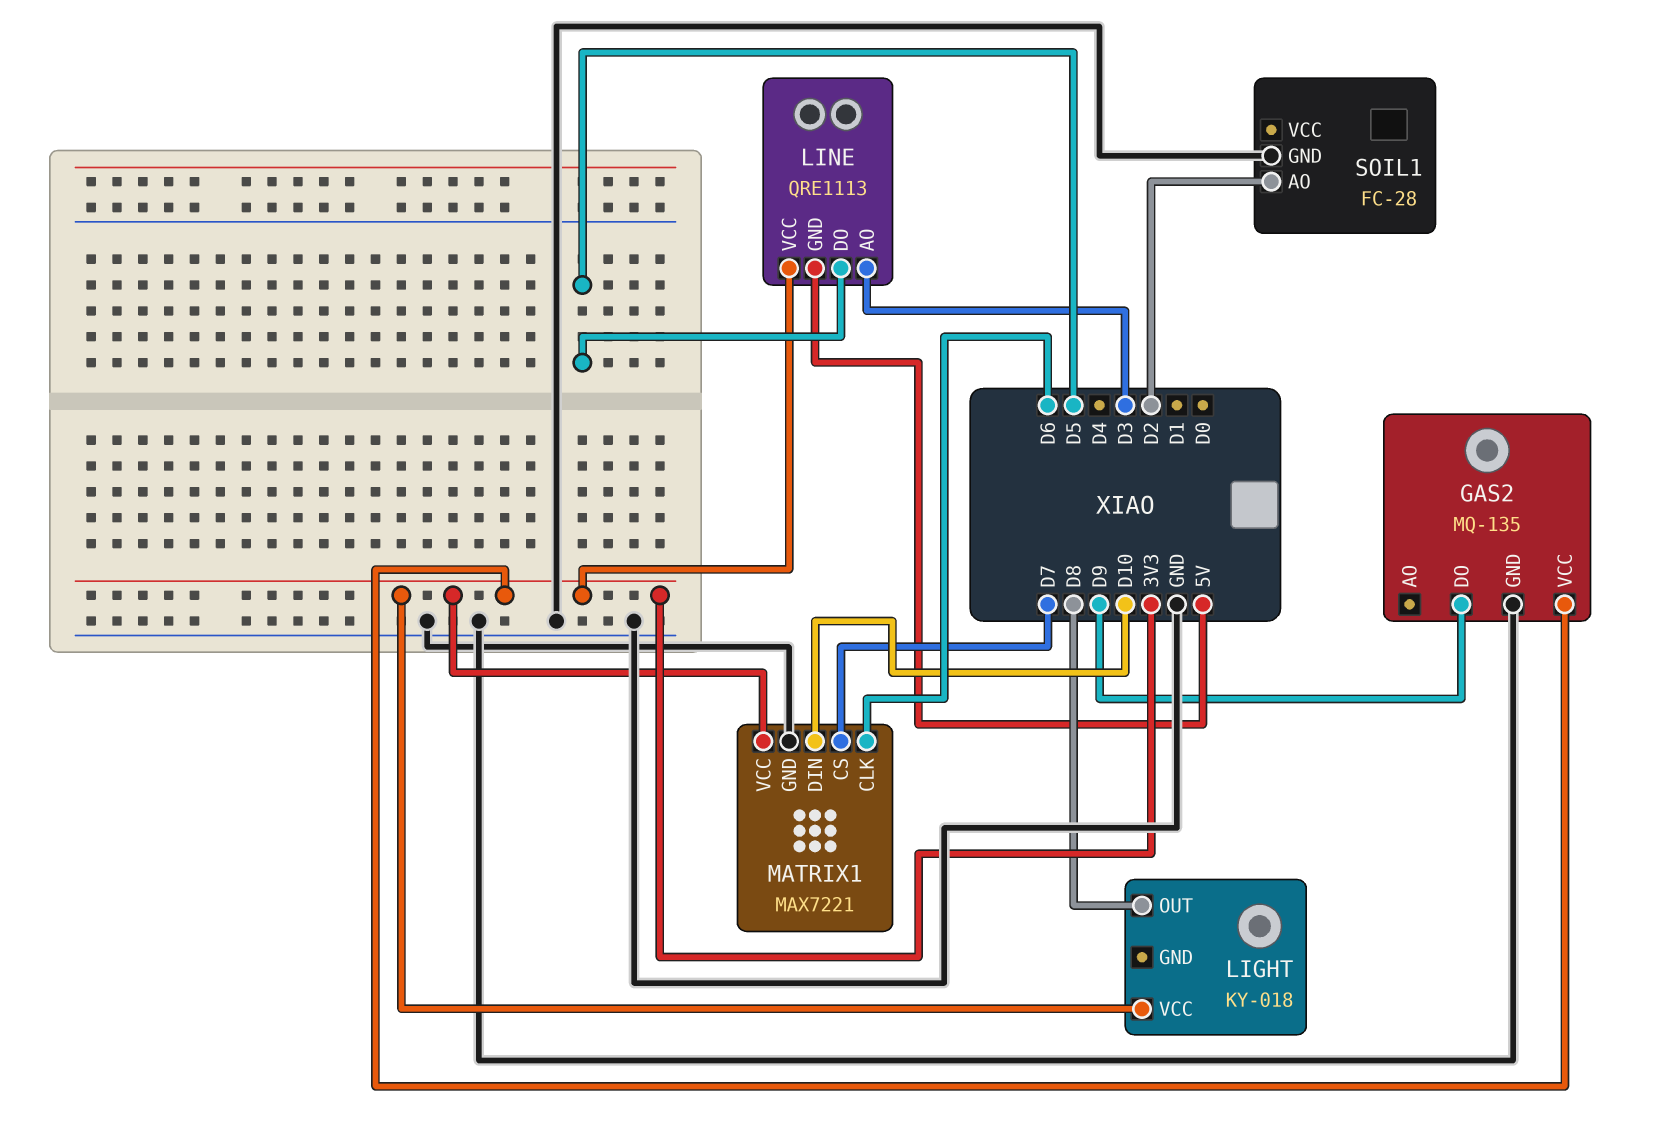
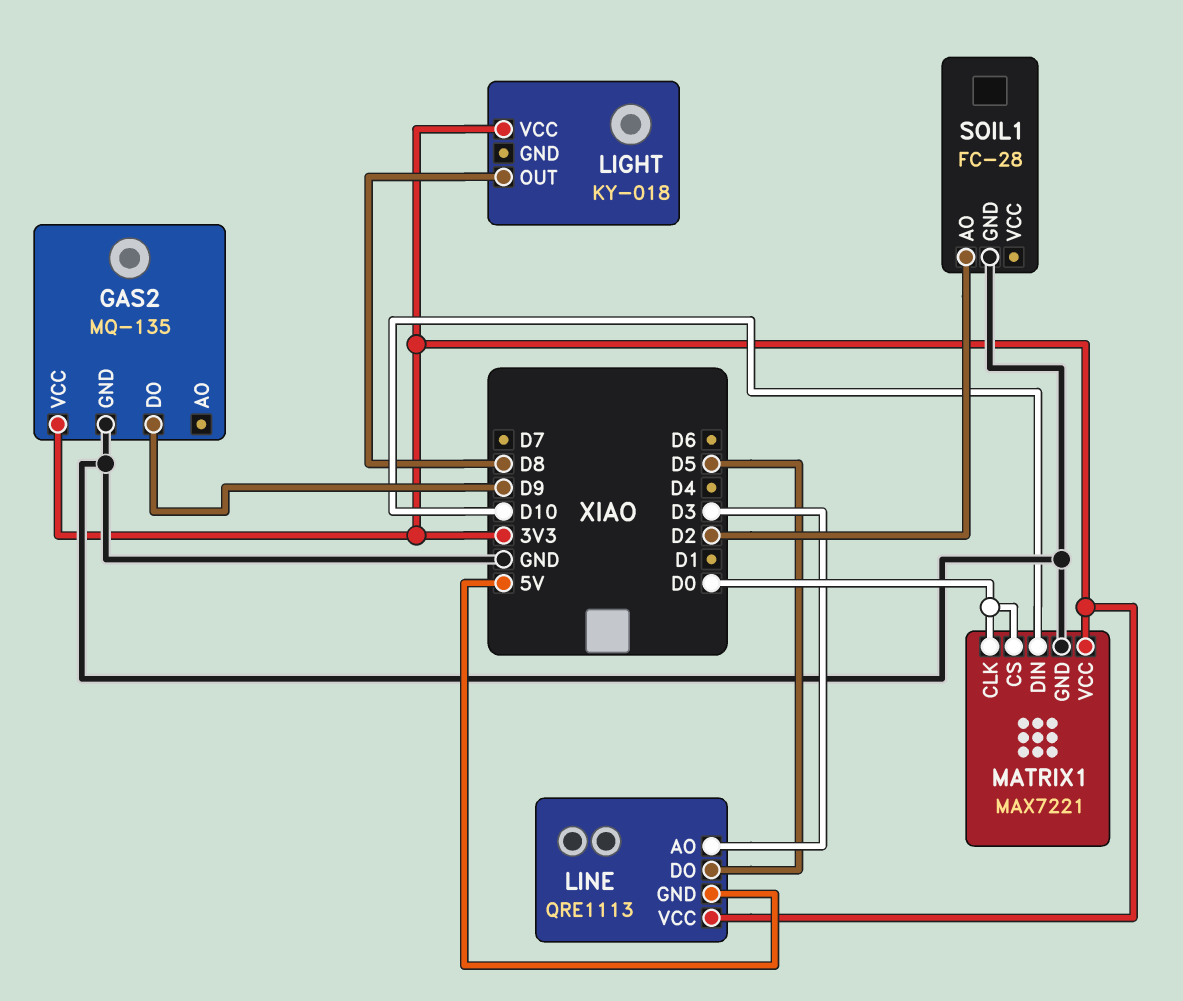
MATRIX1 pin CLK: D6 -> D0
MATRIX1 pin CS: D7 -> D0

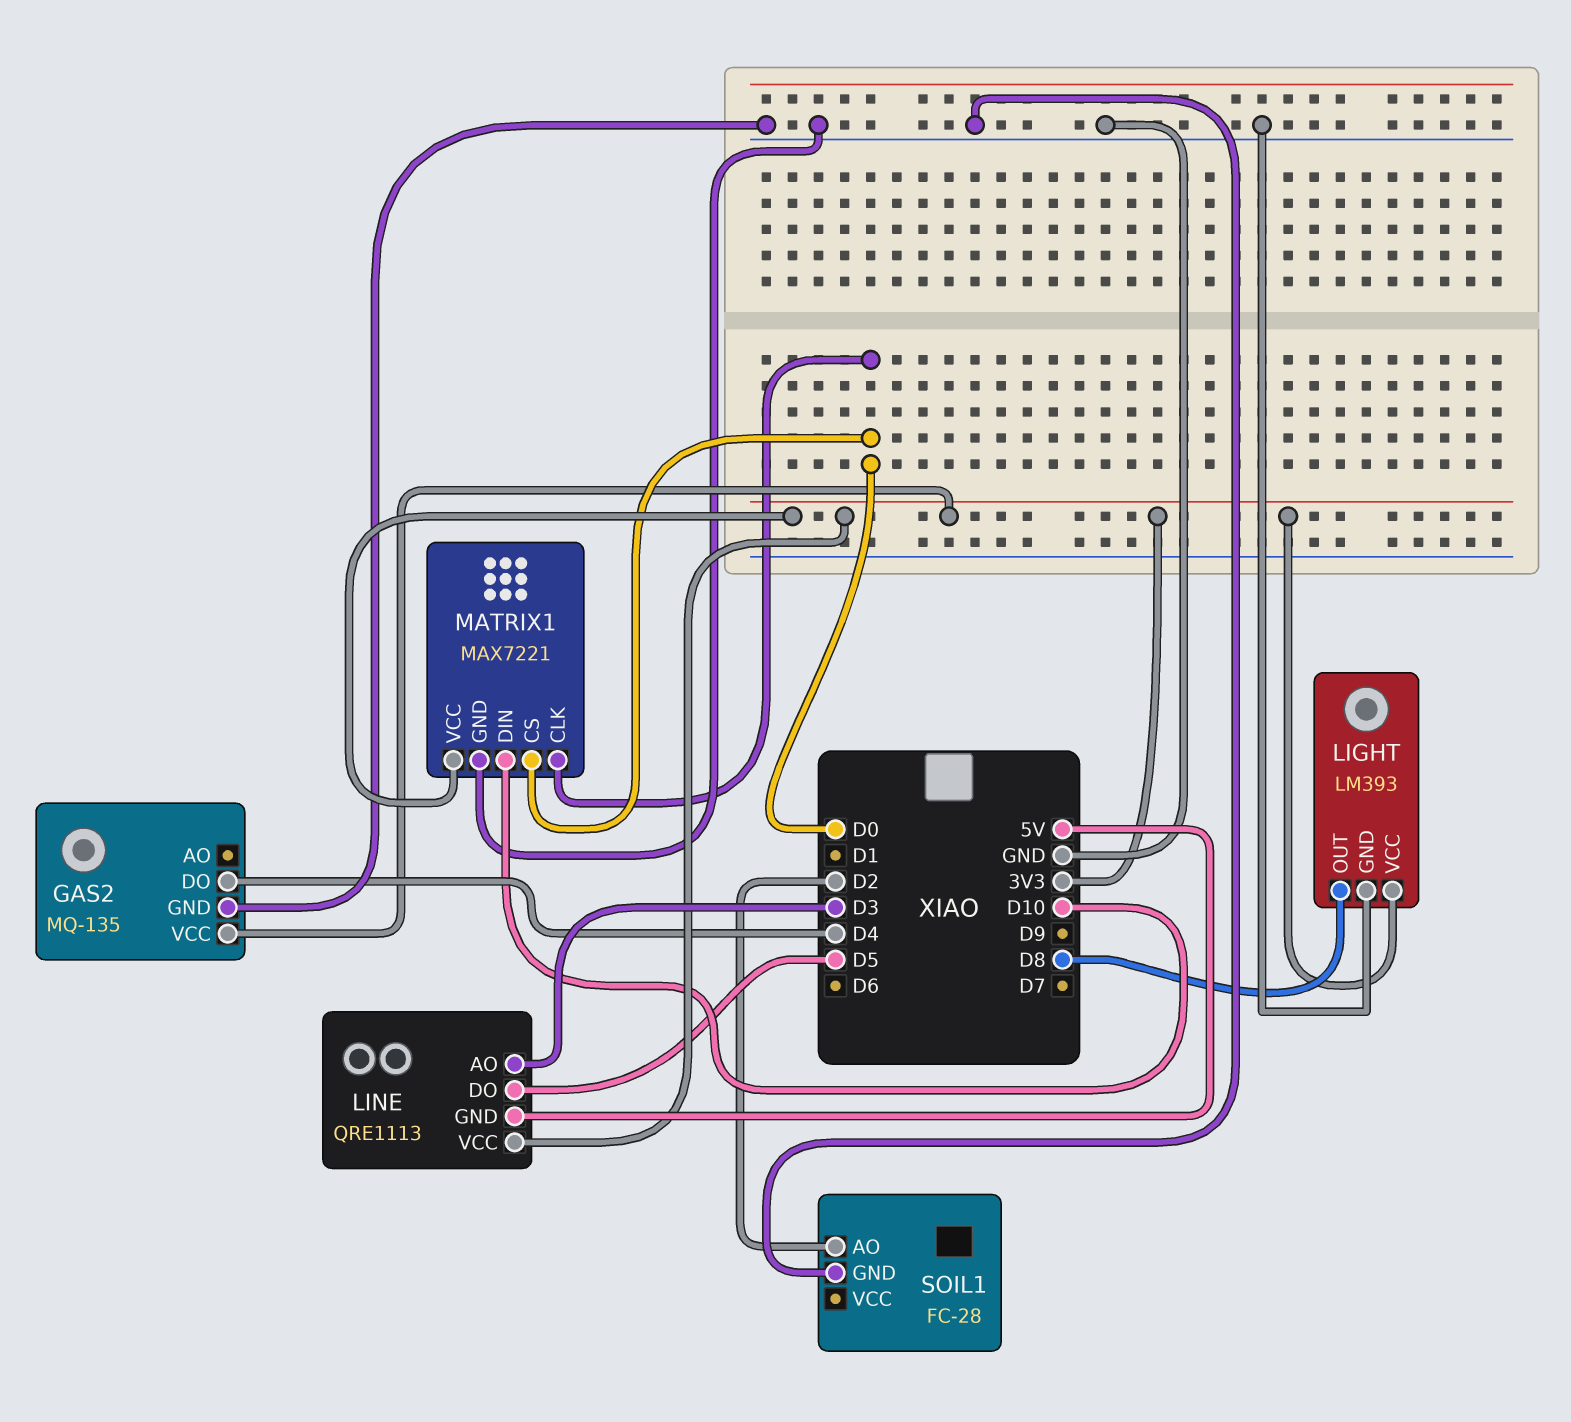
GAS2 pin DO: D9 -> D4
LIGHT: KY-018 -> LM393
LIGHT pin GND: none -> GND

